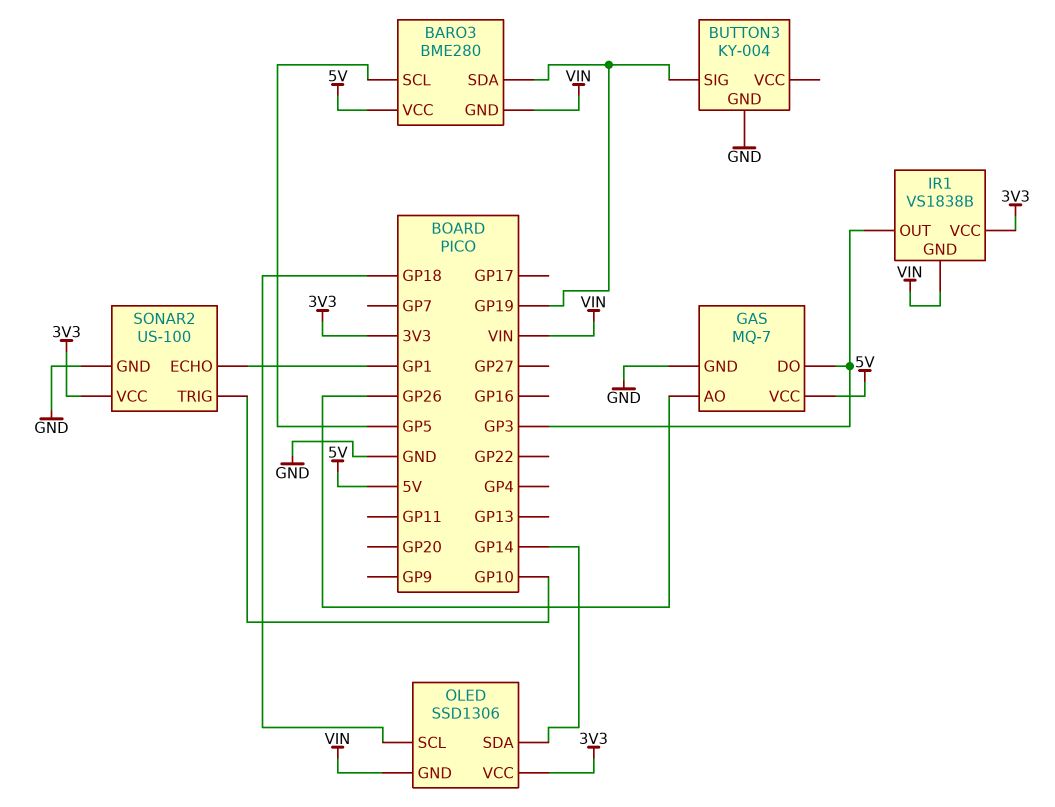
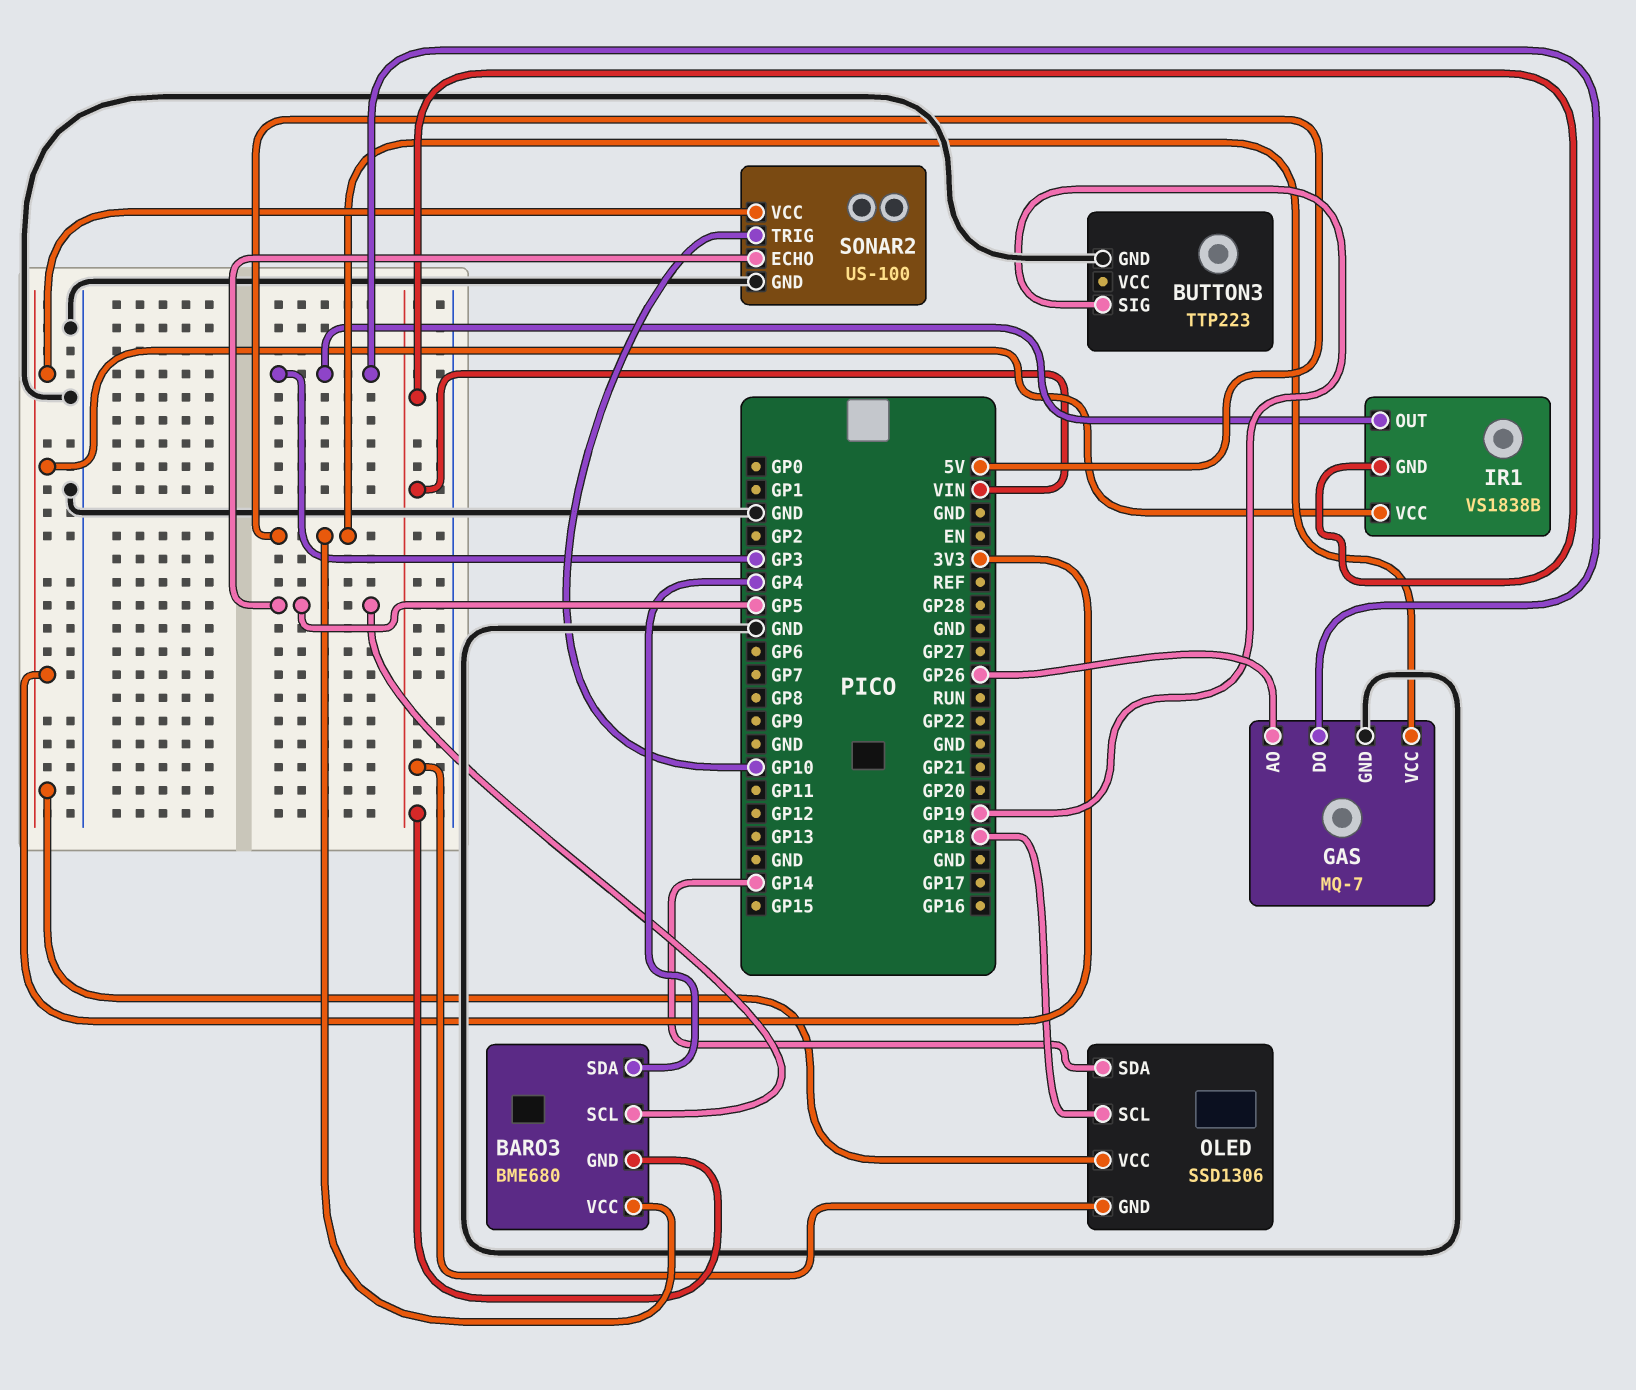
BARO3: BME280 -> BME680
BARO3 pin SDA: GP19 -> GP4
BUTTON3: KY-004 -> TTP223
SONAR2 pin ECHO: GP1 -> GP5

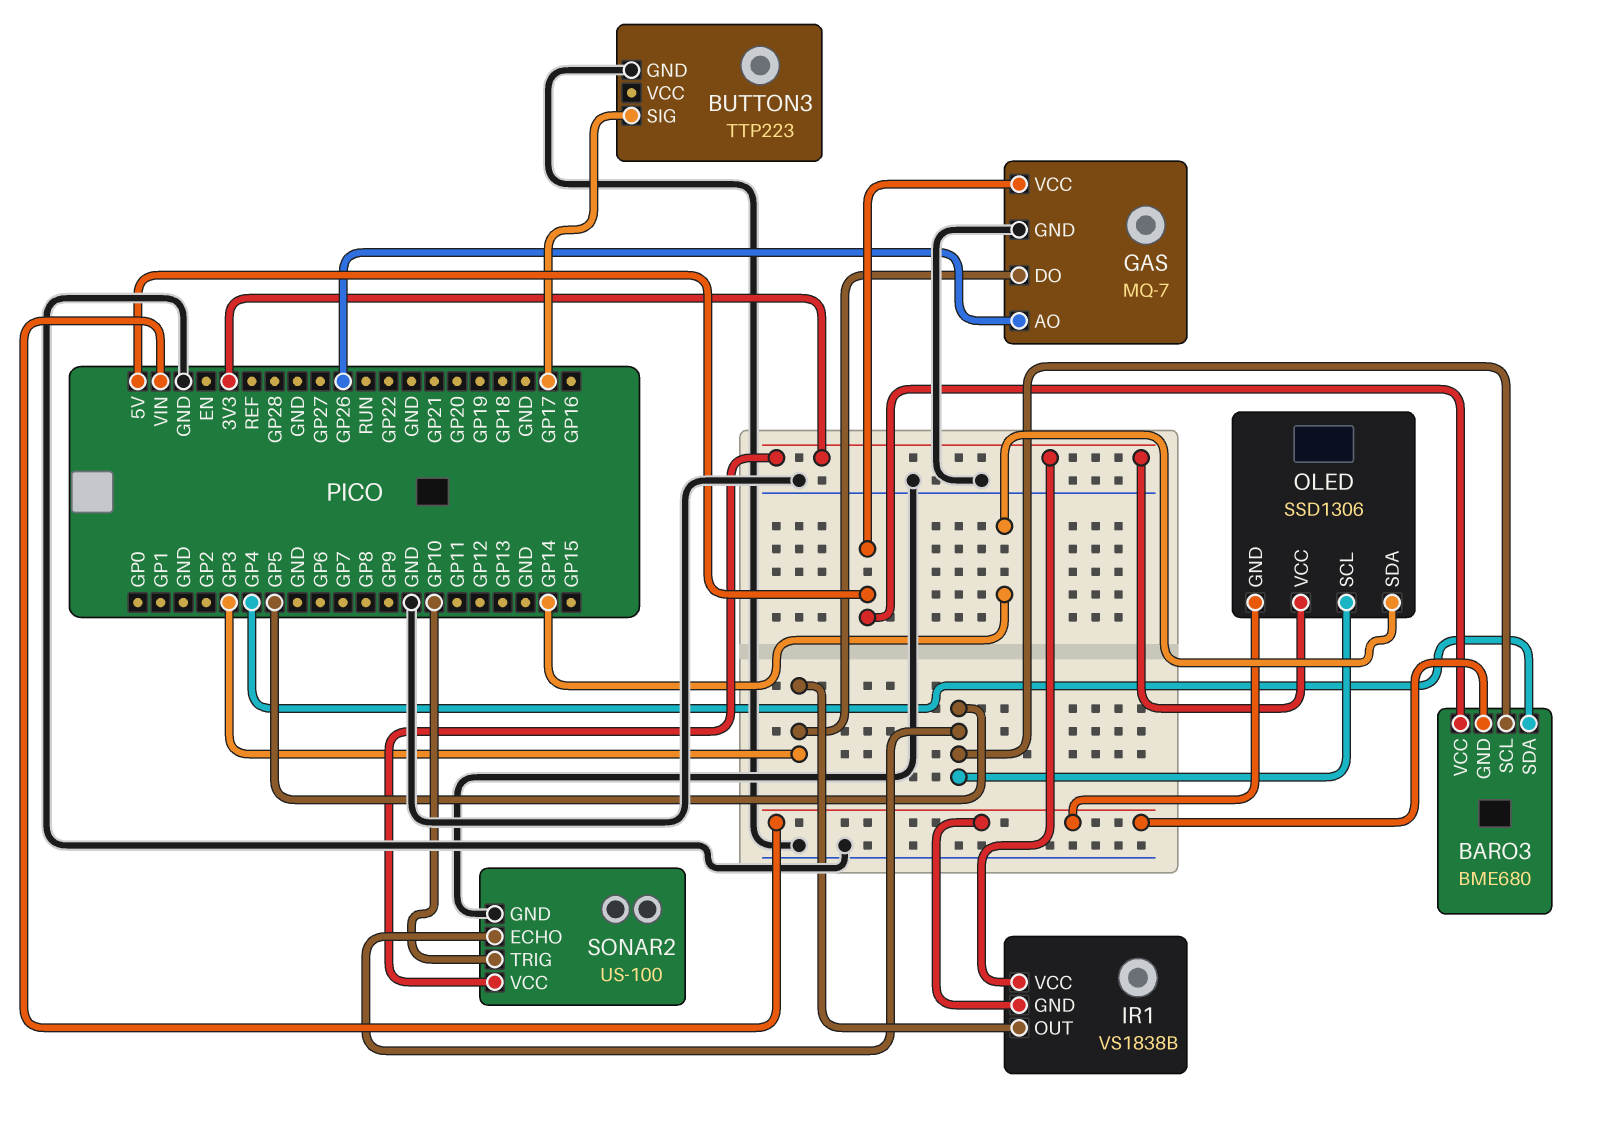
BUTTON3 pin SIG: GP19 -> GP17
OLED pin SCL: GP18 -> GP5

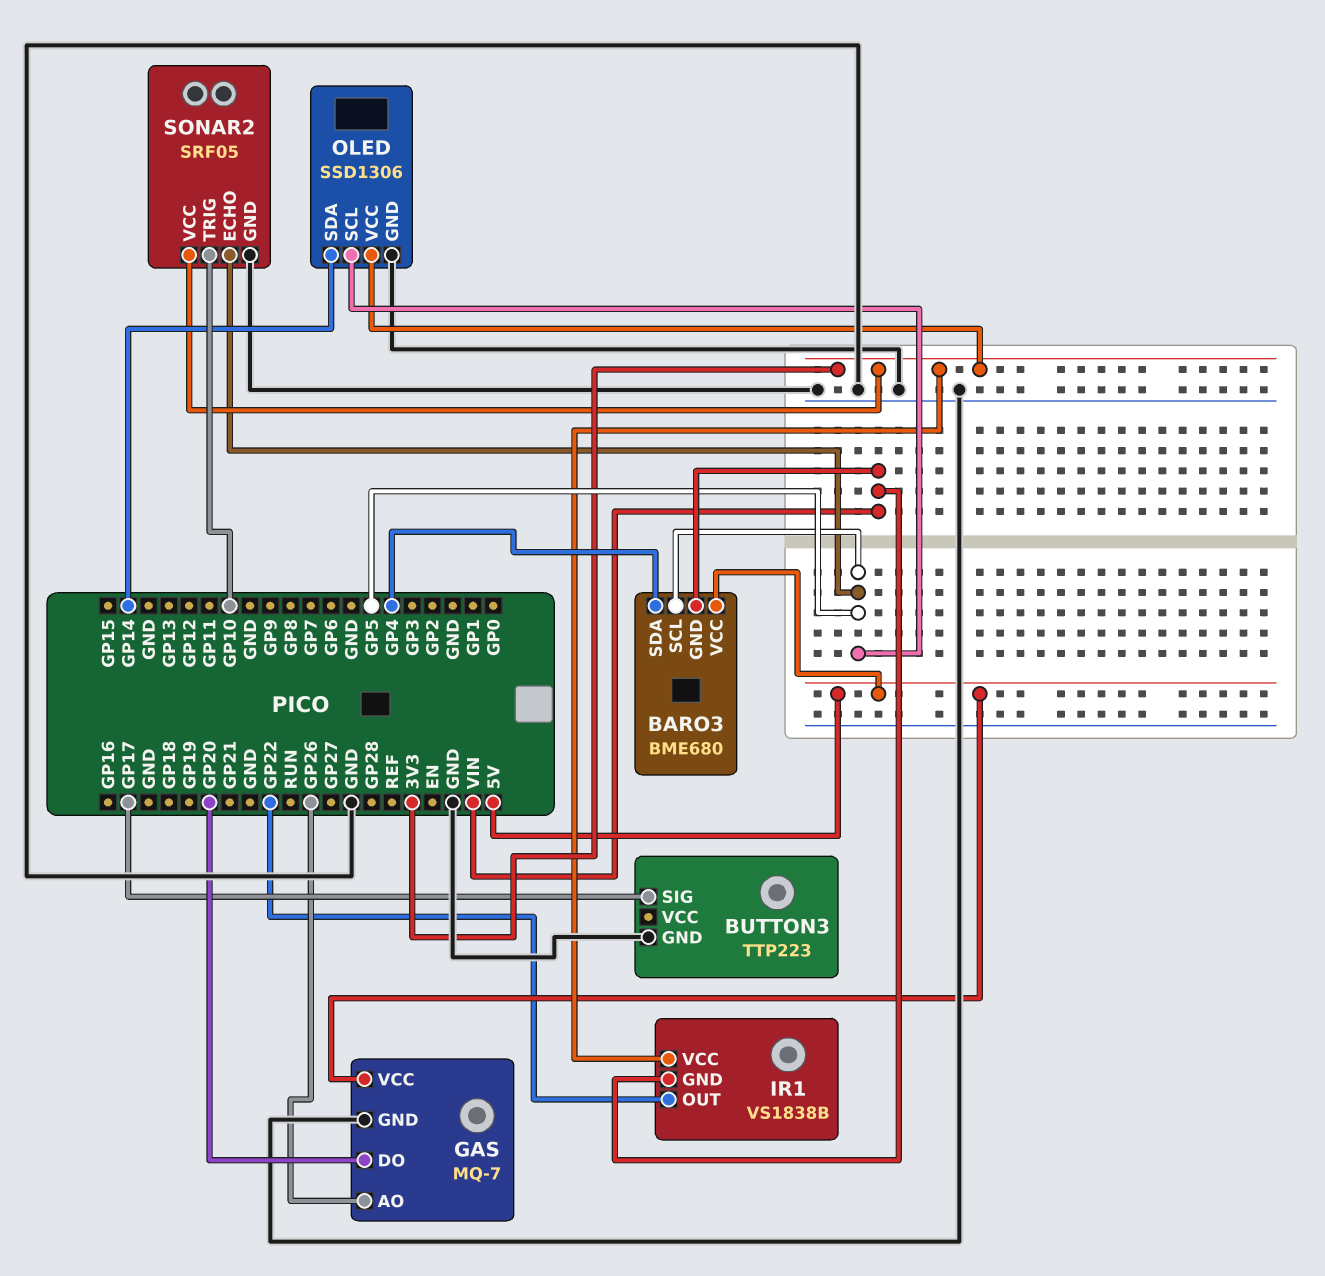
GAS pin DO: GP3 -> GP20
IR1 pin OUT: GP3 -> GP22
OLED pin GND: VIN -> GND
SONAR2: US-100 -> SRF05

